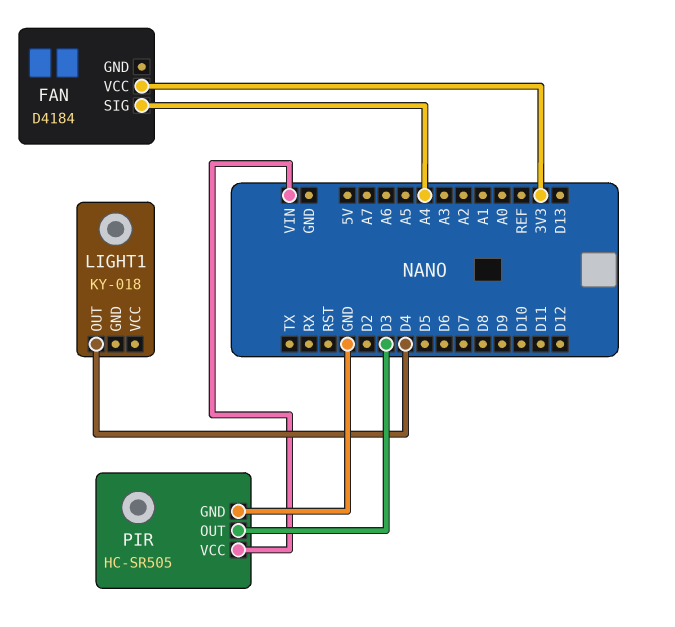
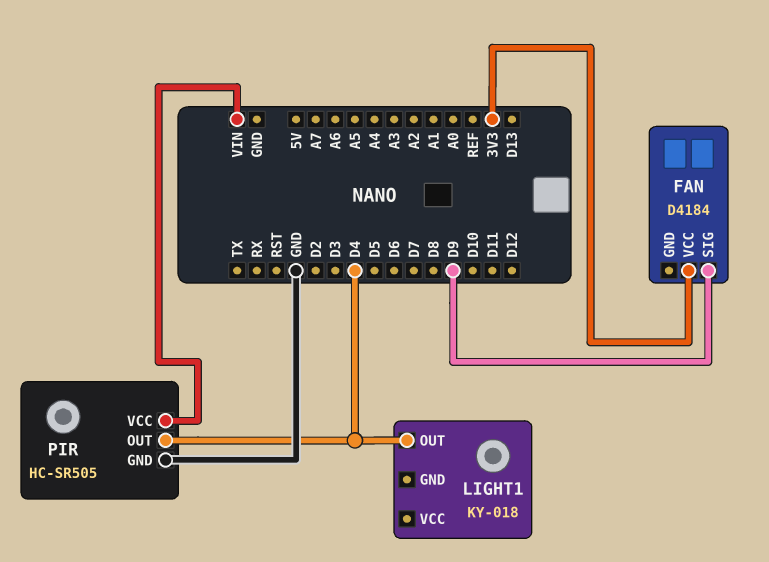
FAN pin SIG: A4 -> D9
PIR pin OUT: D3 -> D4

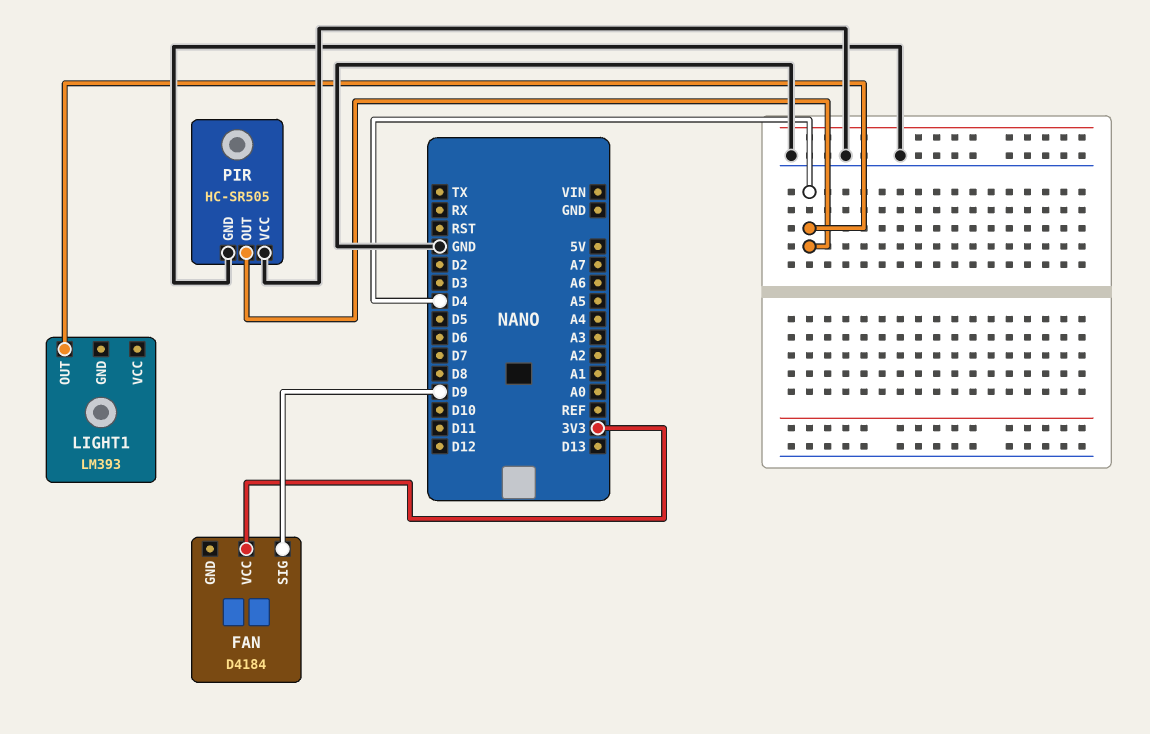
LIGHT1: KY-018 -> LM393
PIR pin VCC: VIN -> GND

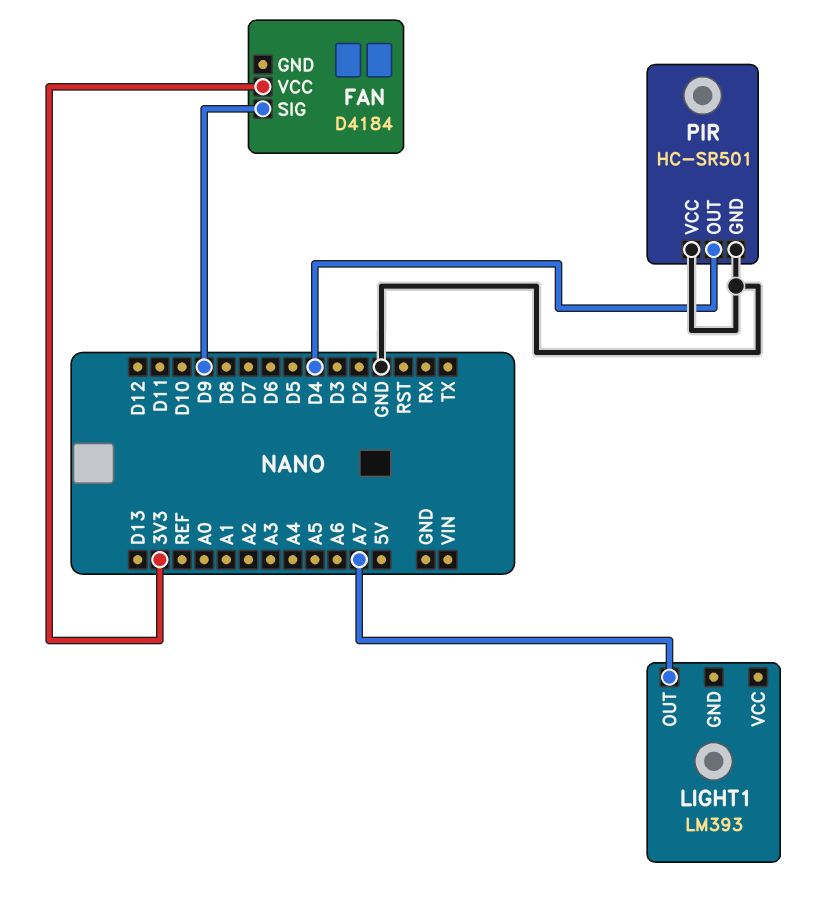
LIGHT1 pin OUT: D4 -> A7
PIR: HC-SR505 -> HC-SR501

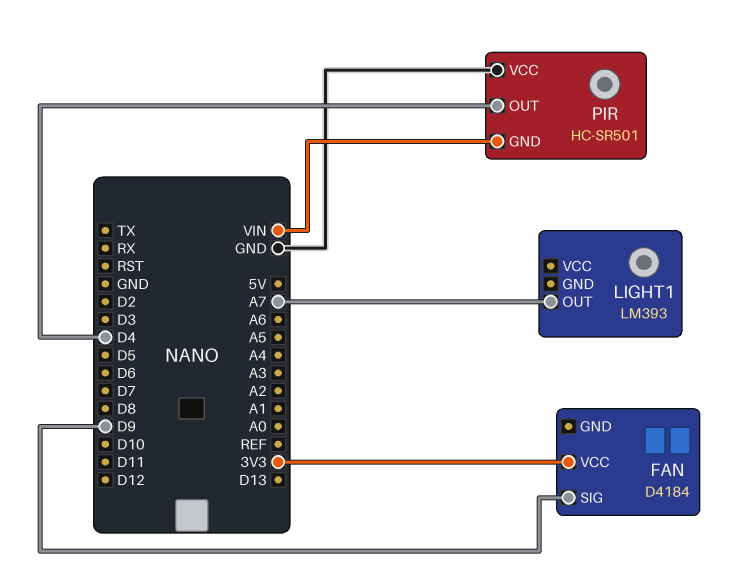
PIR pin GND: GND -> VIN

